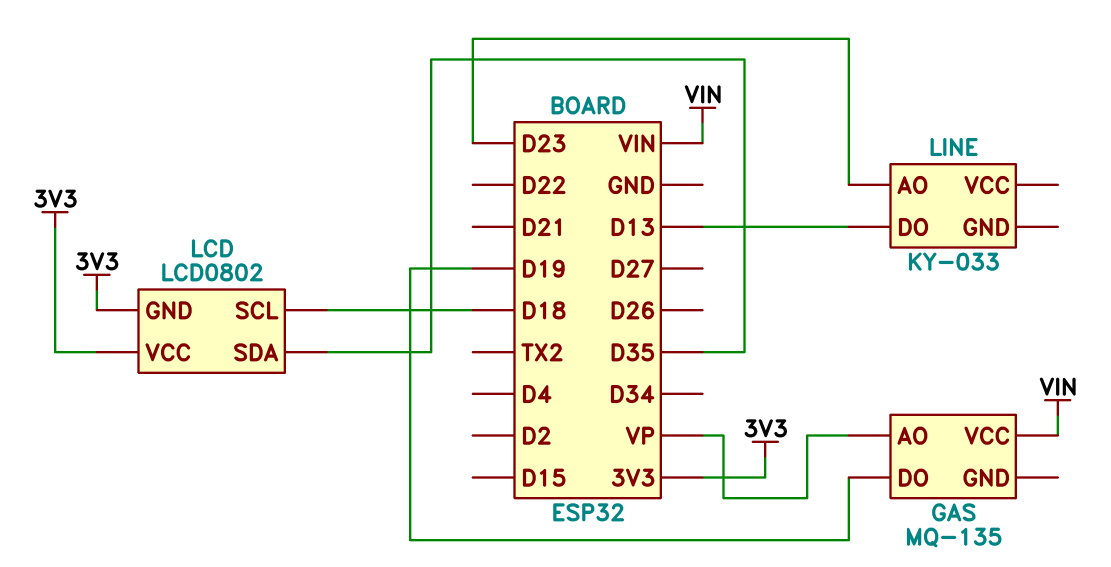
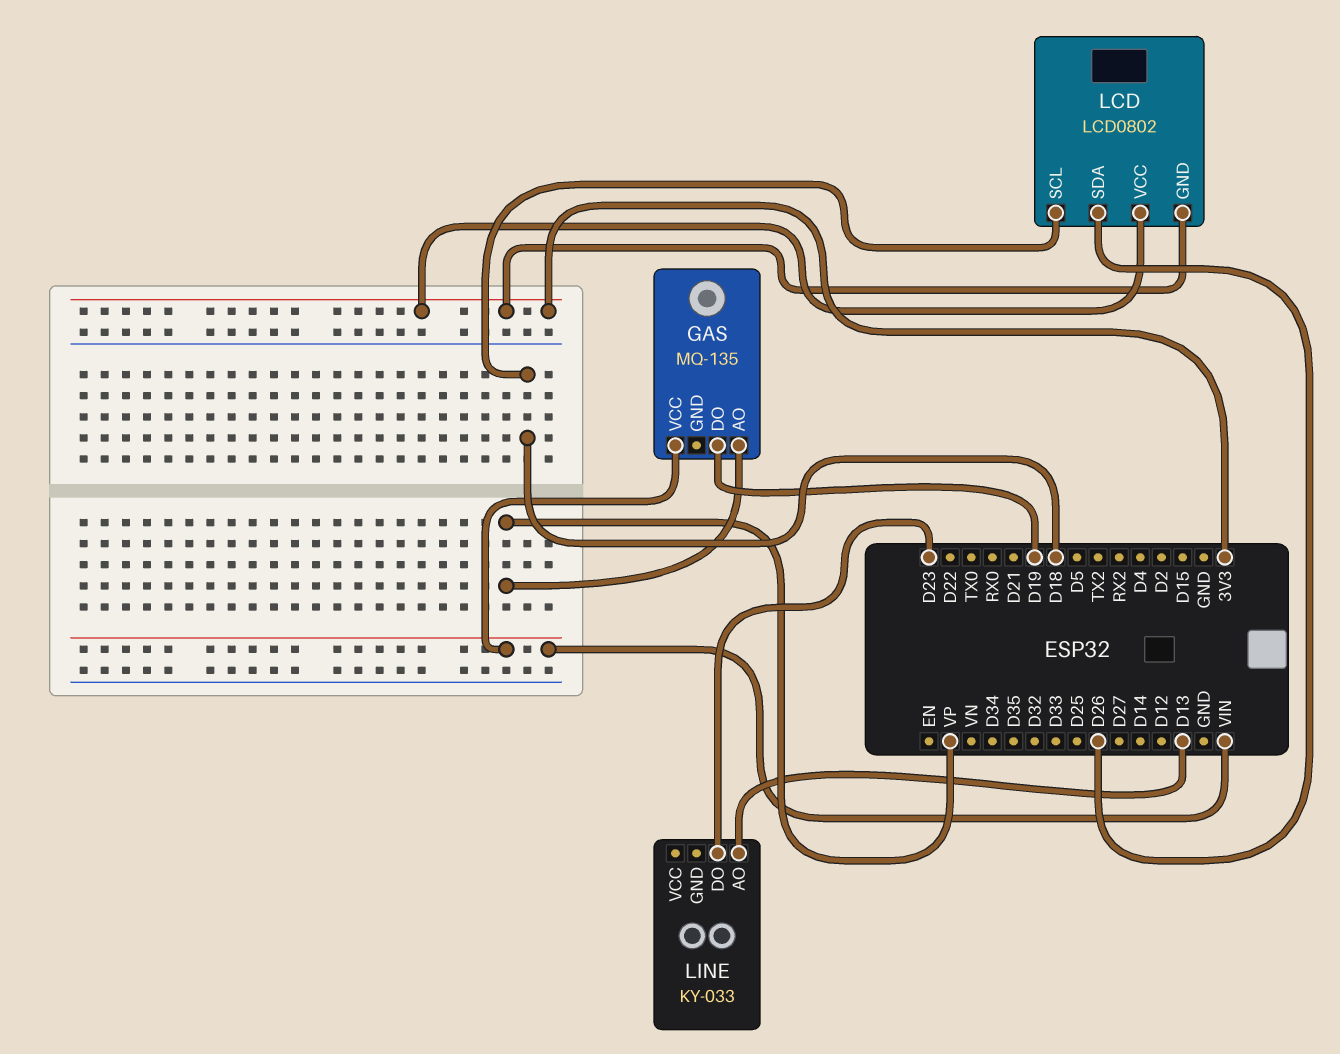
LCD pin SDA: D35 -> D26
LINE pin AO: D23 -> D13
LINE pin DO: D13 -> D23

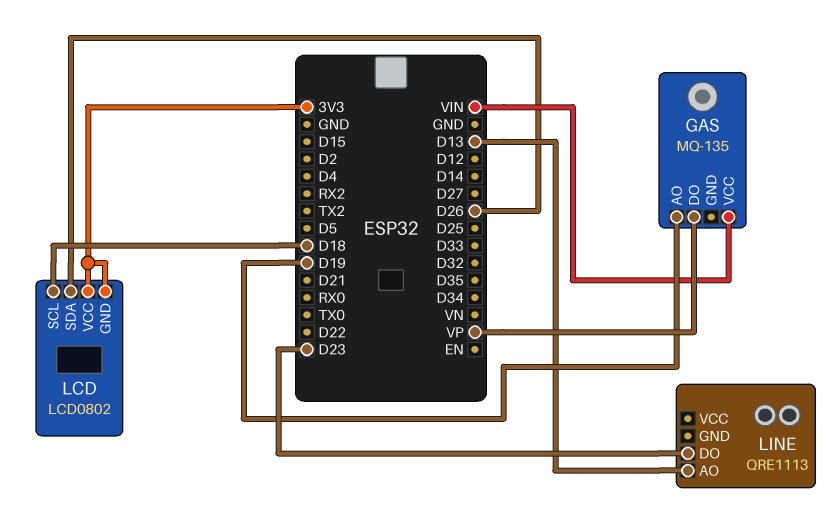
GAS pin AO: VP -> D19
GAS pin DO: D19 -> VP
LINE: KY-033 -> QRE1113

